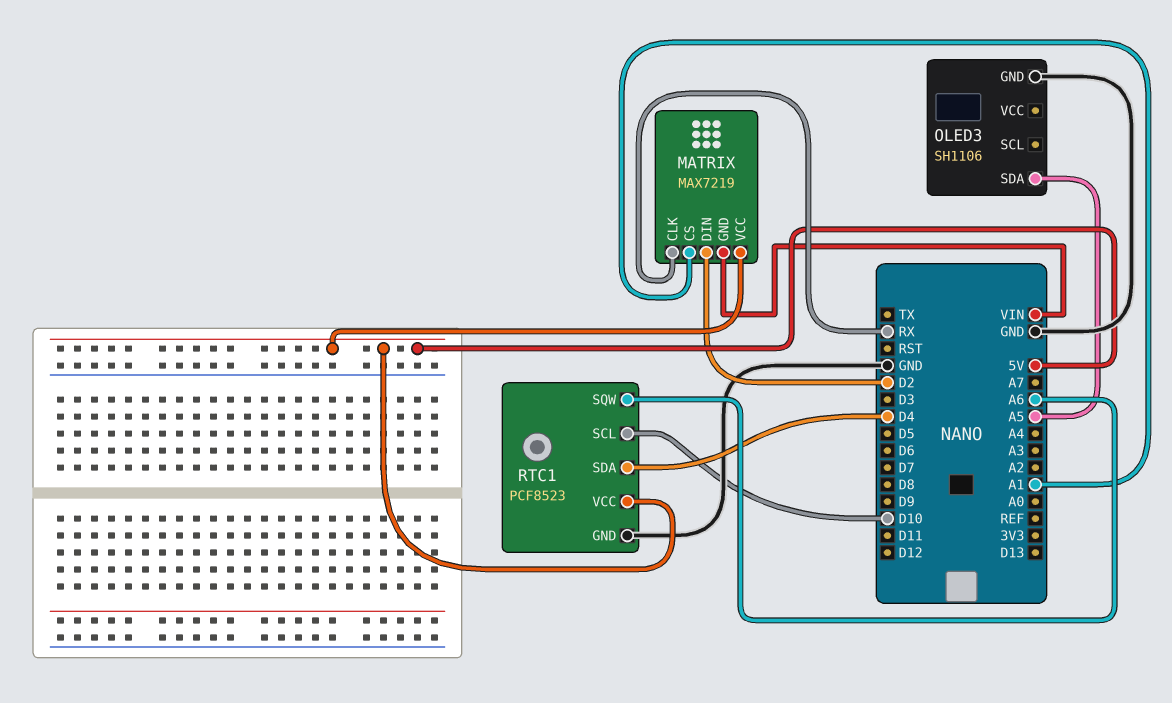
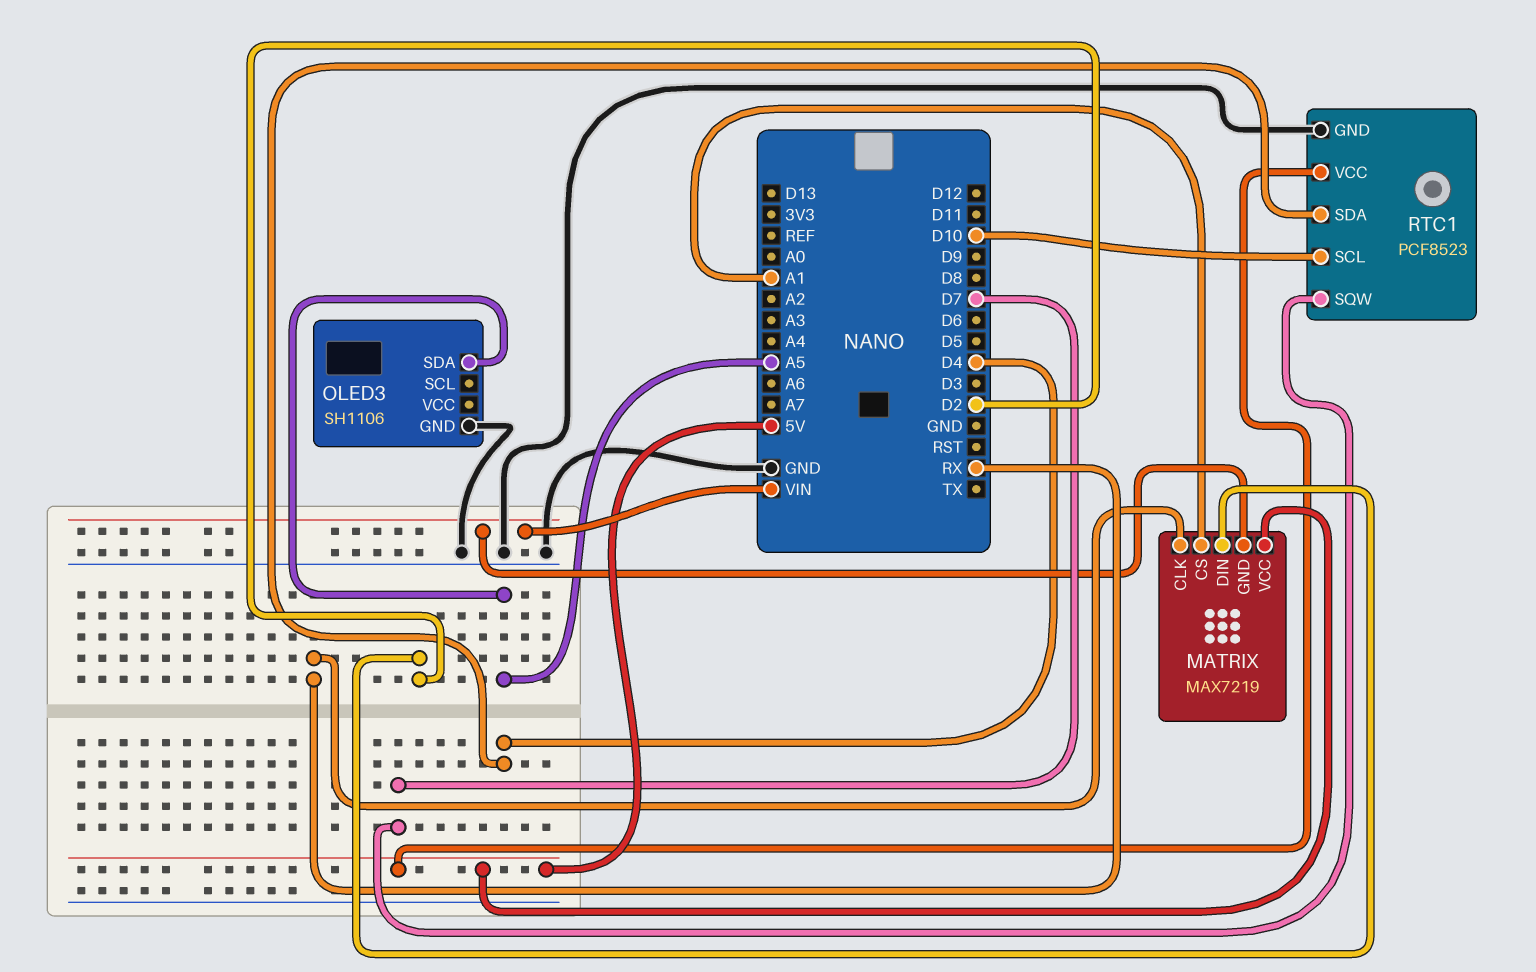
RTC1 pin SQW: A6 -> D7

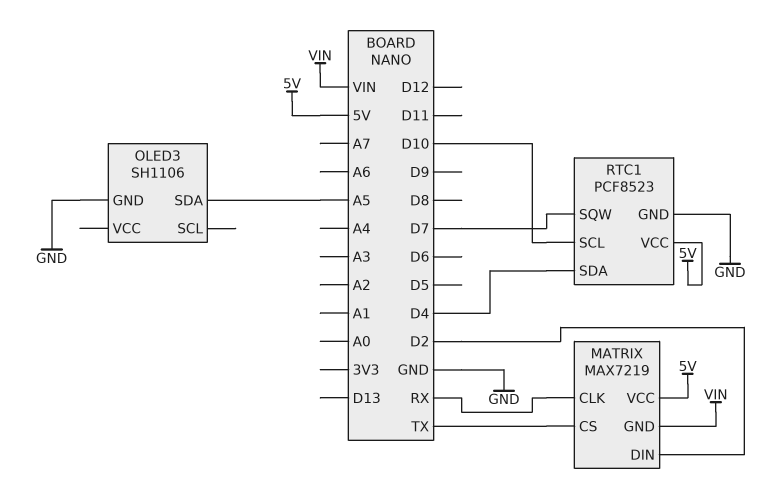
MATRIX pin CS: A1 -> TX

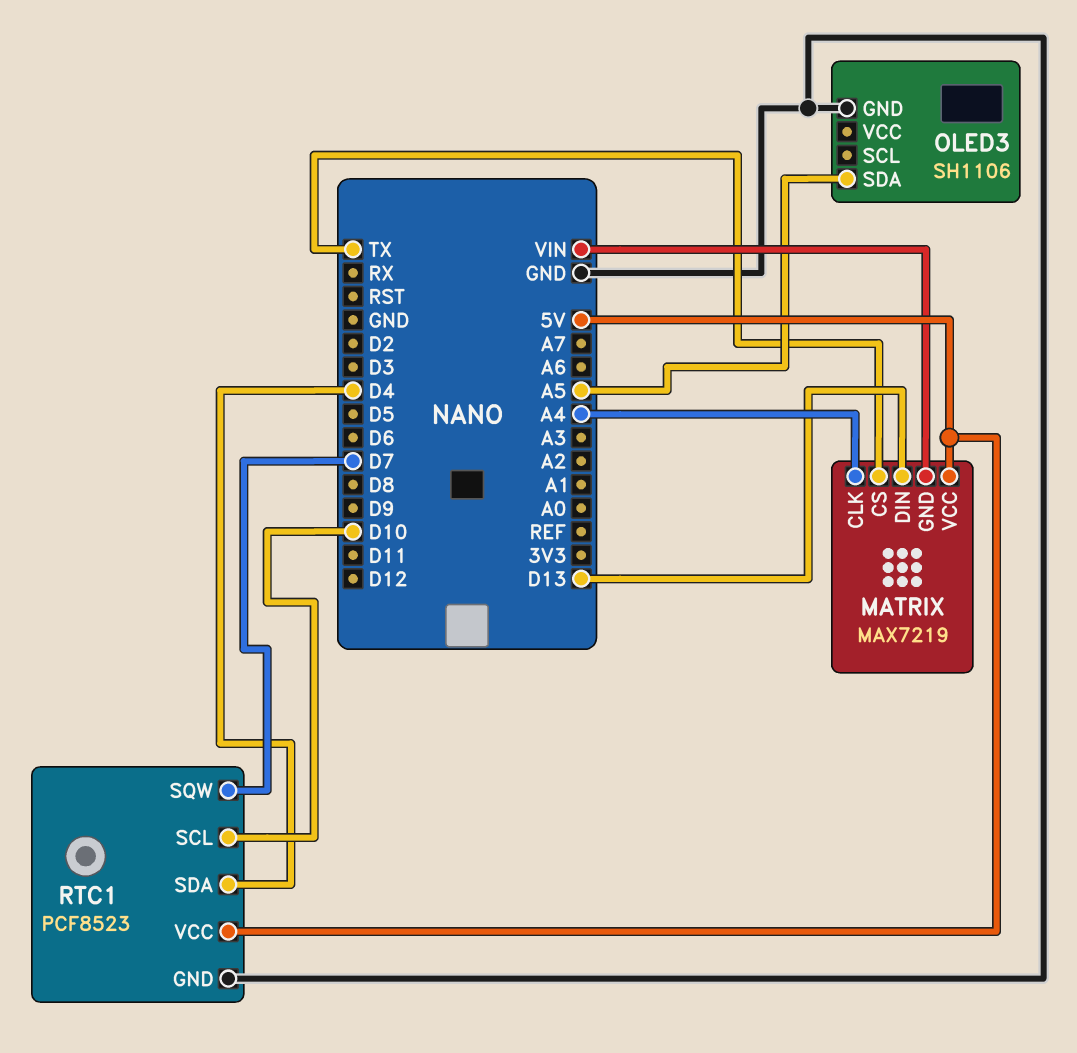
MATRIX pin CLK: RX -> A4
MATRIX pin DIN: D2 -> D13

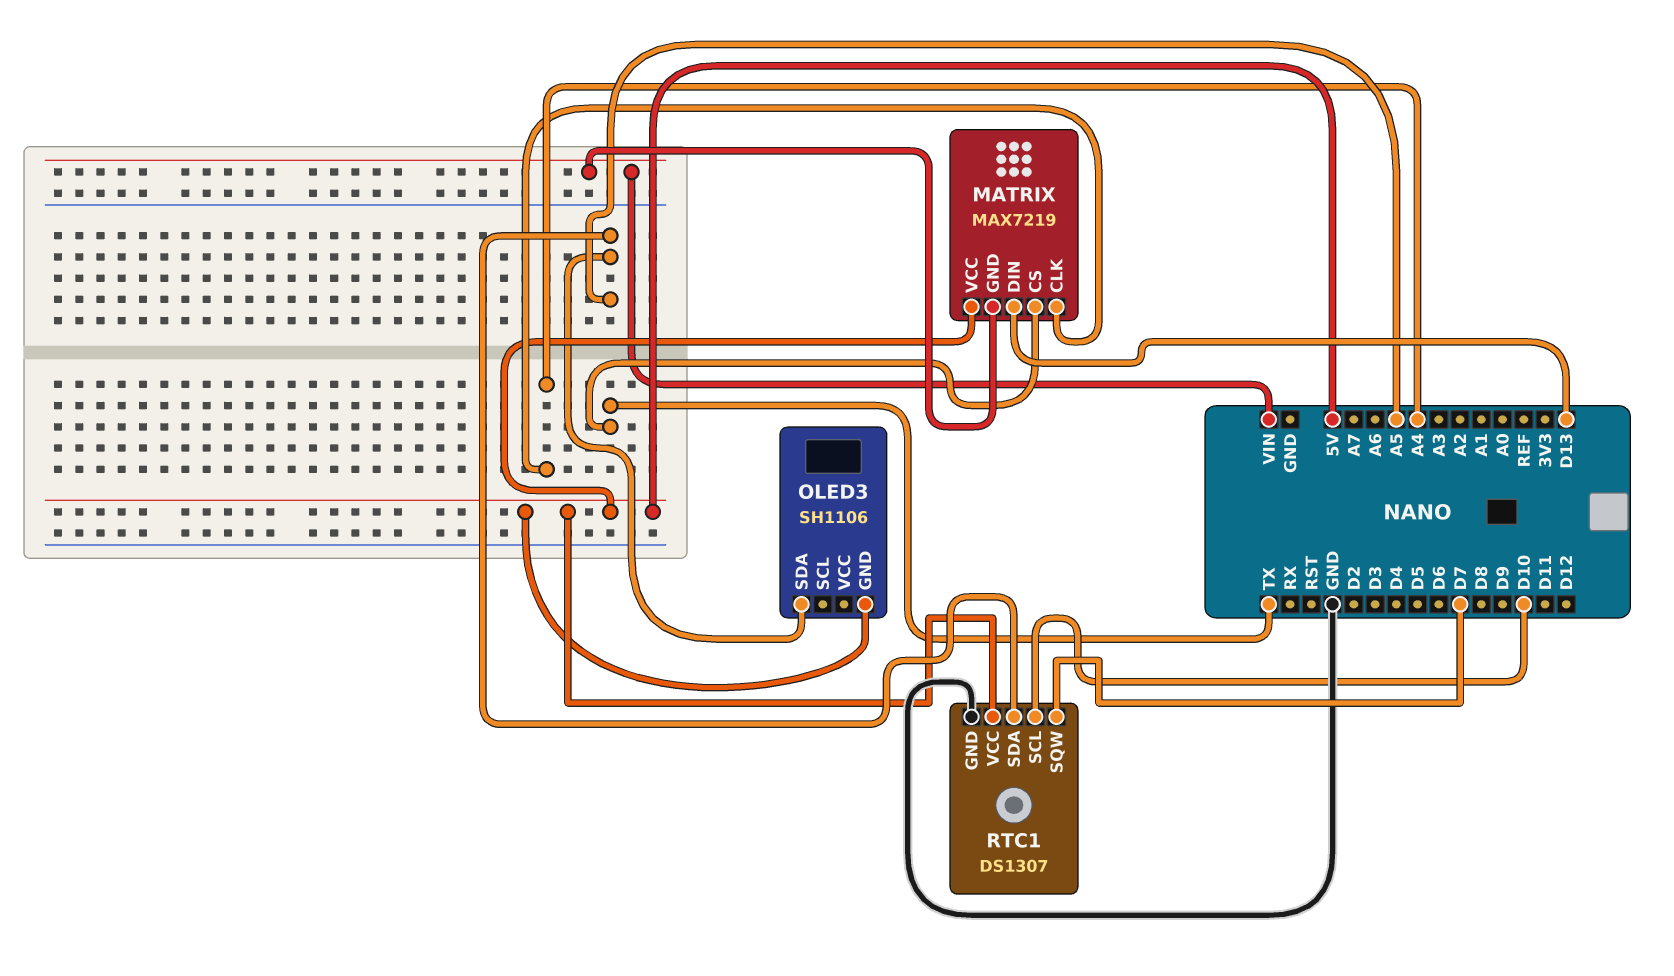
OLED3 pin GND: GND -> 5V
RTC1: PCF8523 -> DS1307
RTC1 pin SDA: D4 -> A5

